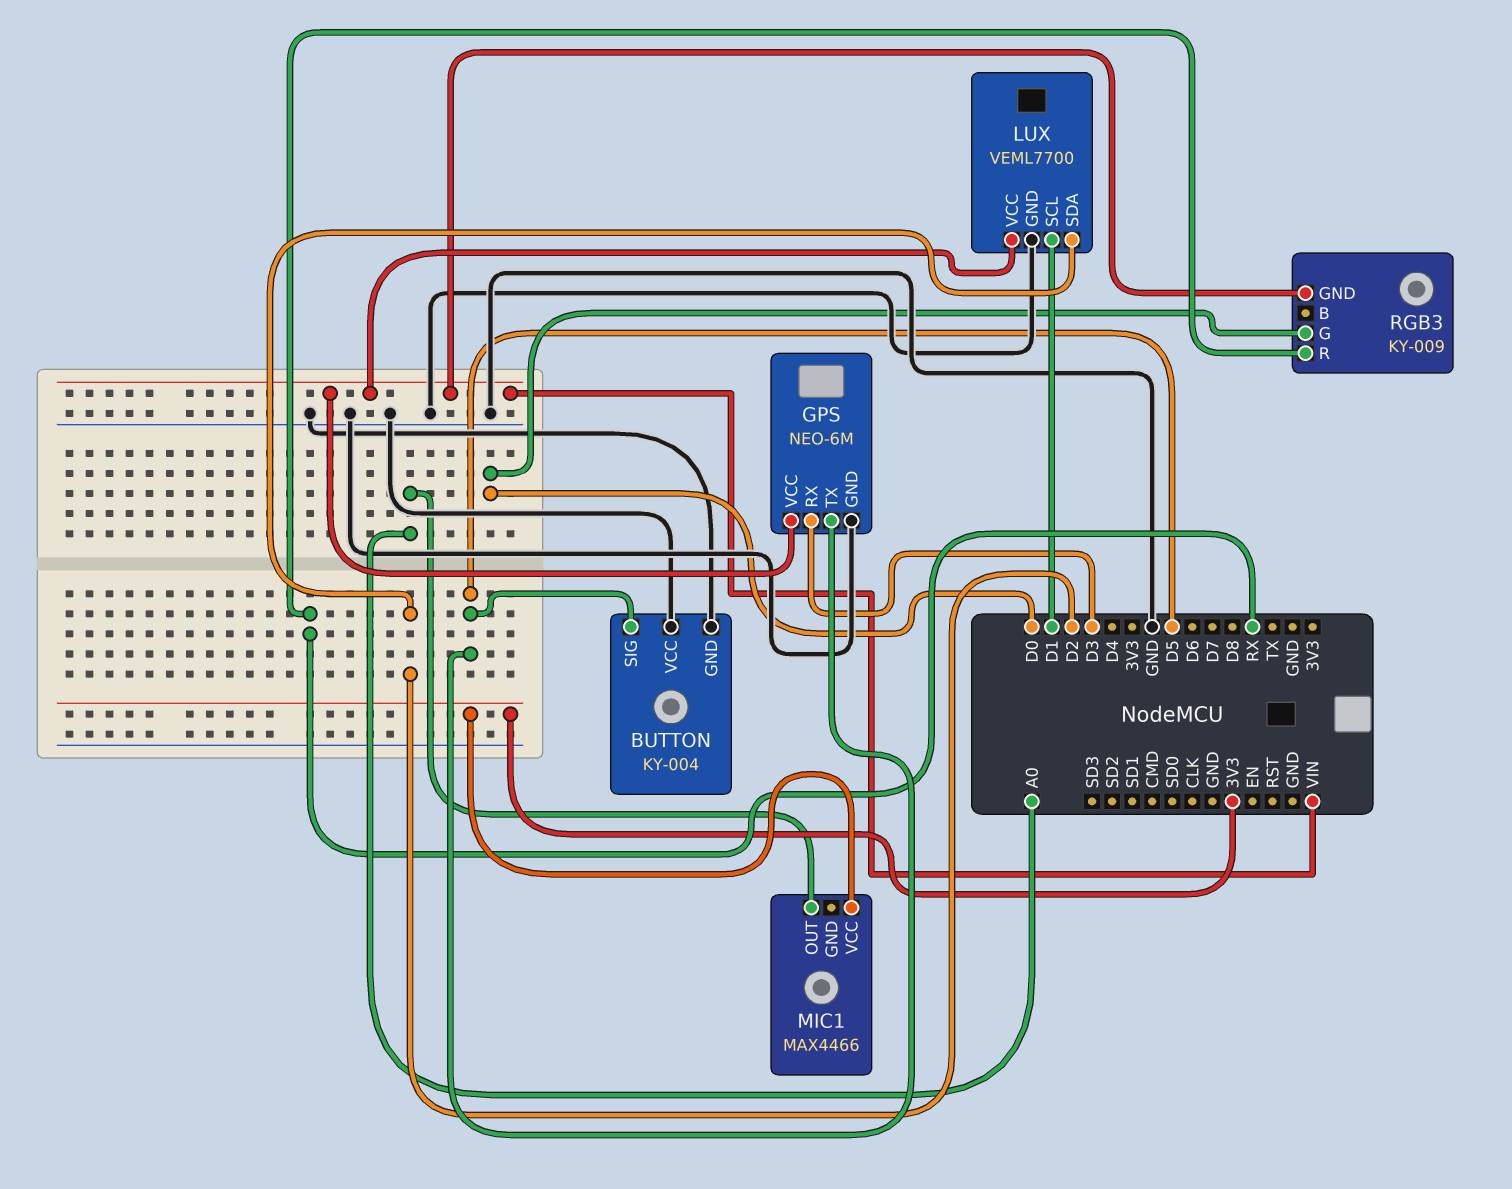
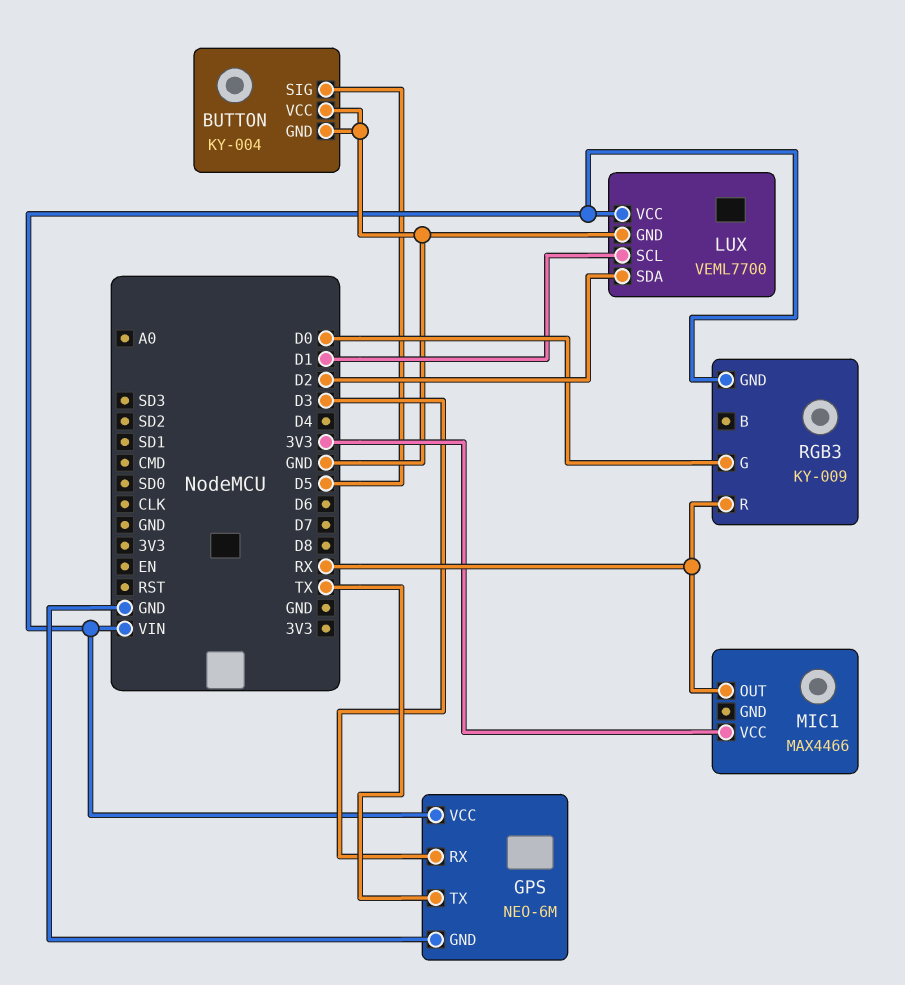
GPS pin TX: D5 -> TX
MIC1 pin OUT: A0 -> RX

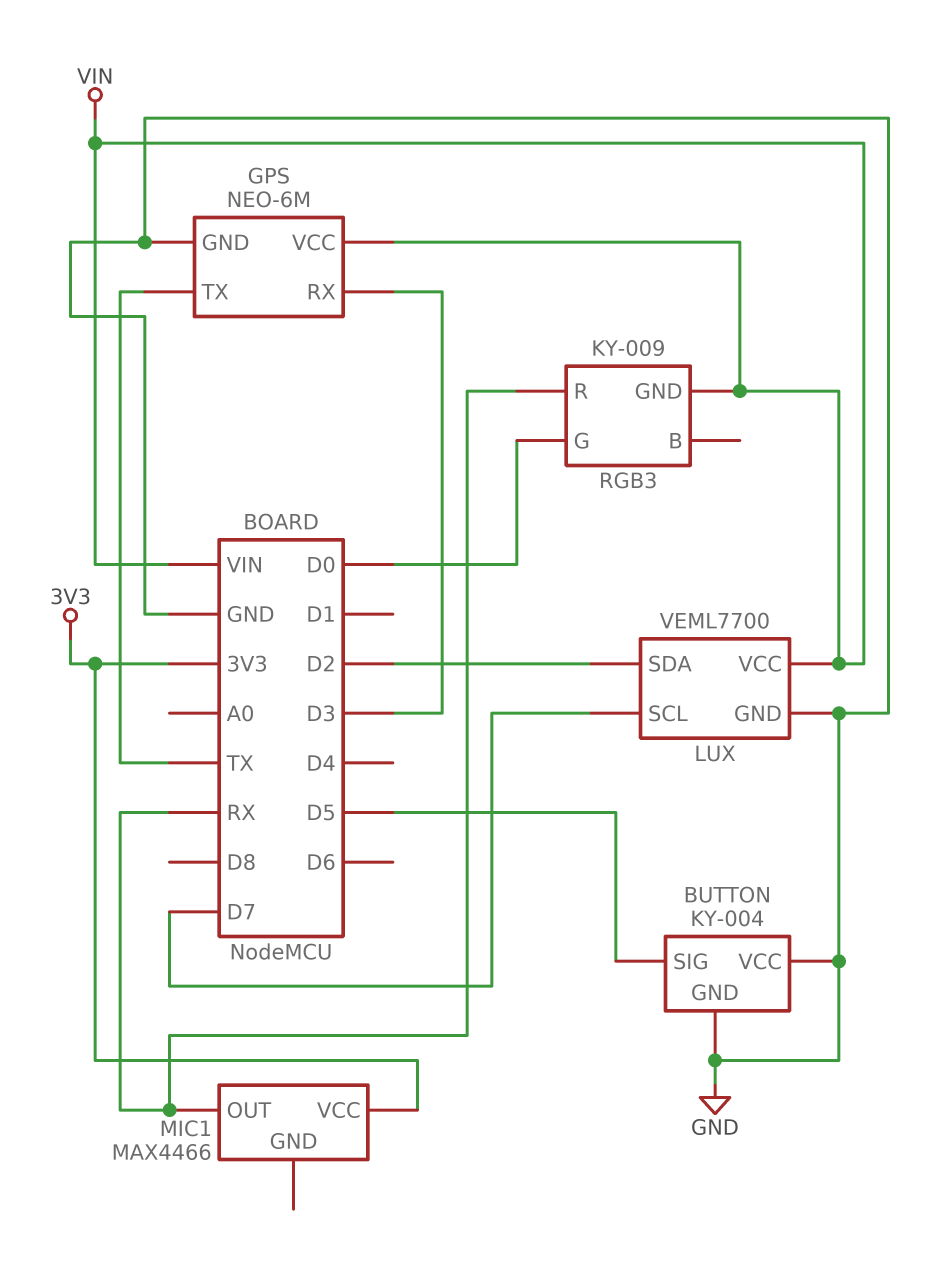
LUX pin SCL: D1 -> D7

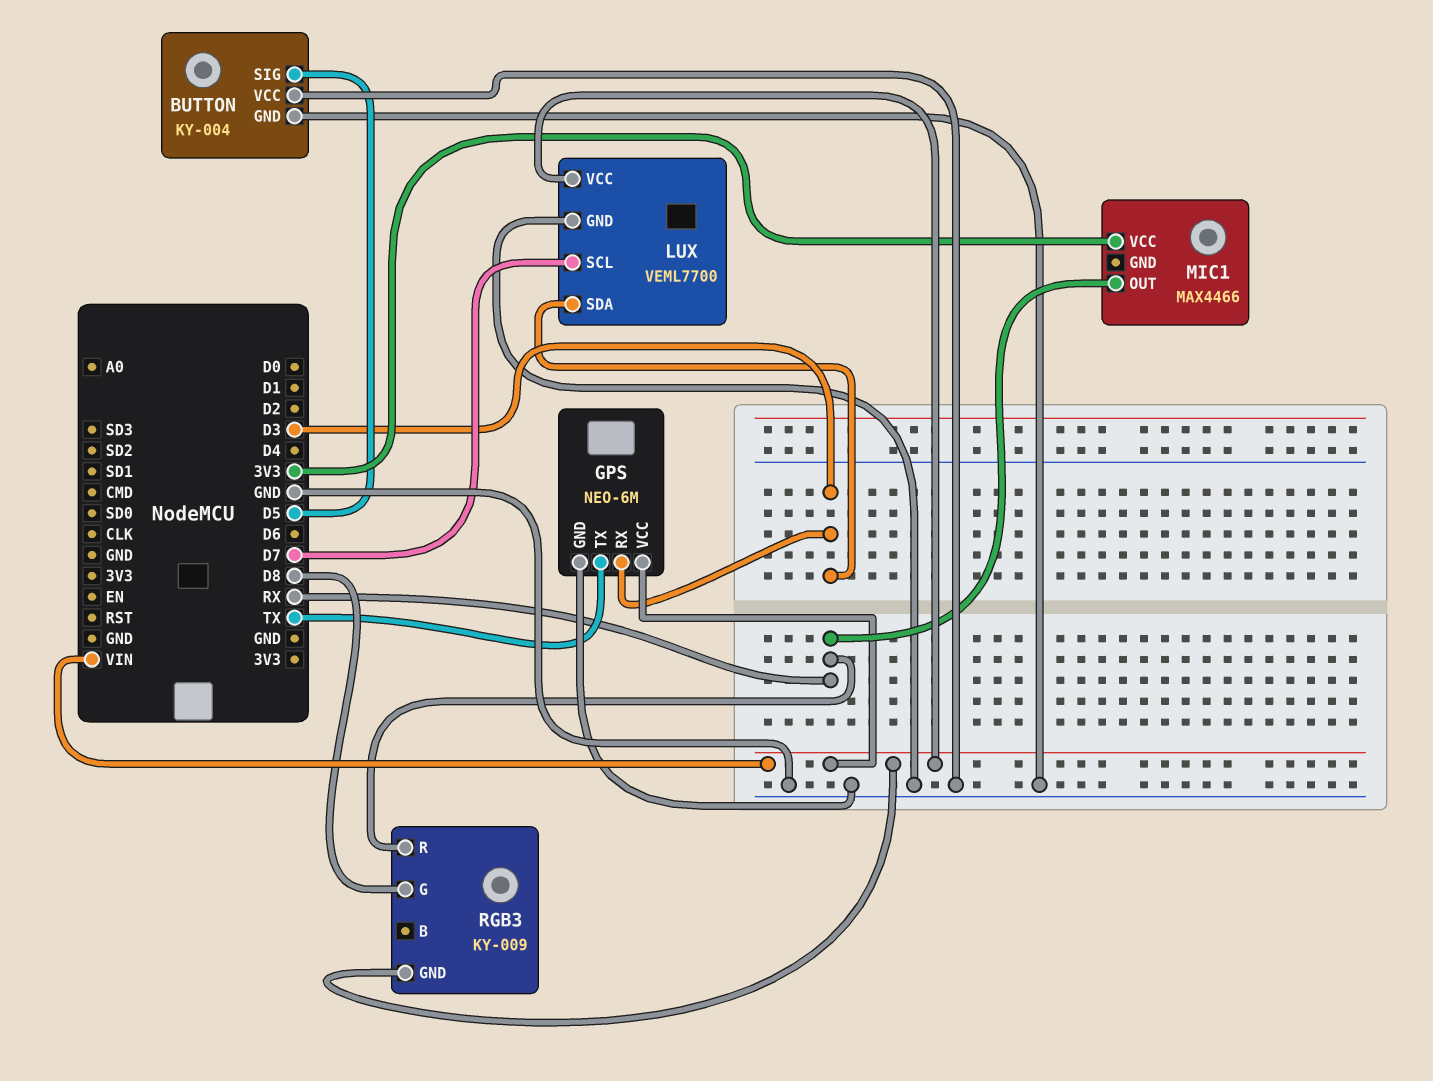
LUX pin SDA: D2 -> D3
RGB3 pin G: D0 -> D8

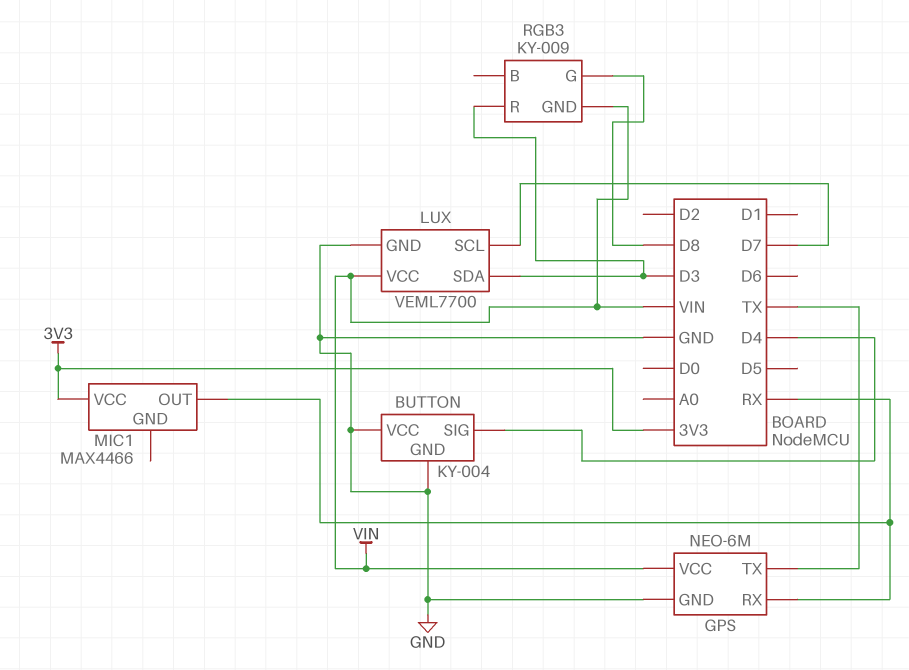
BUTTON pin SIG: D5 -> D4
GPS pin RX: D3 -> RX
RGB3 pin R: RX -> D3

